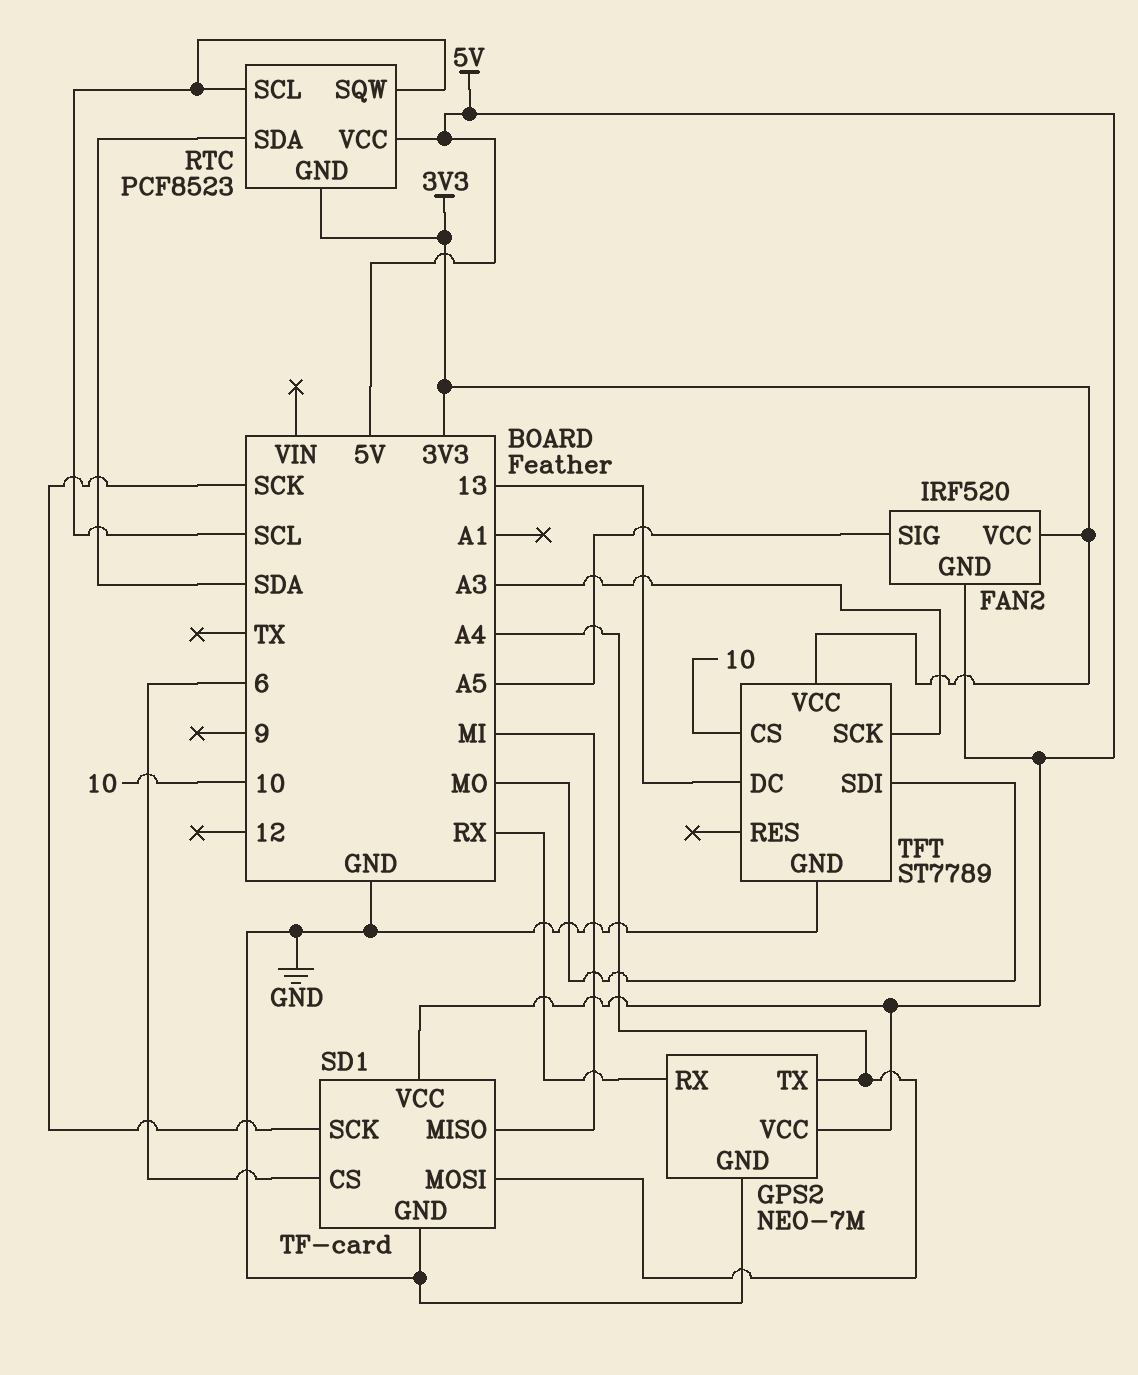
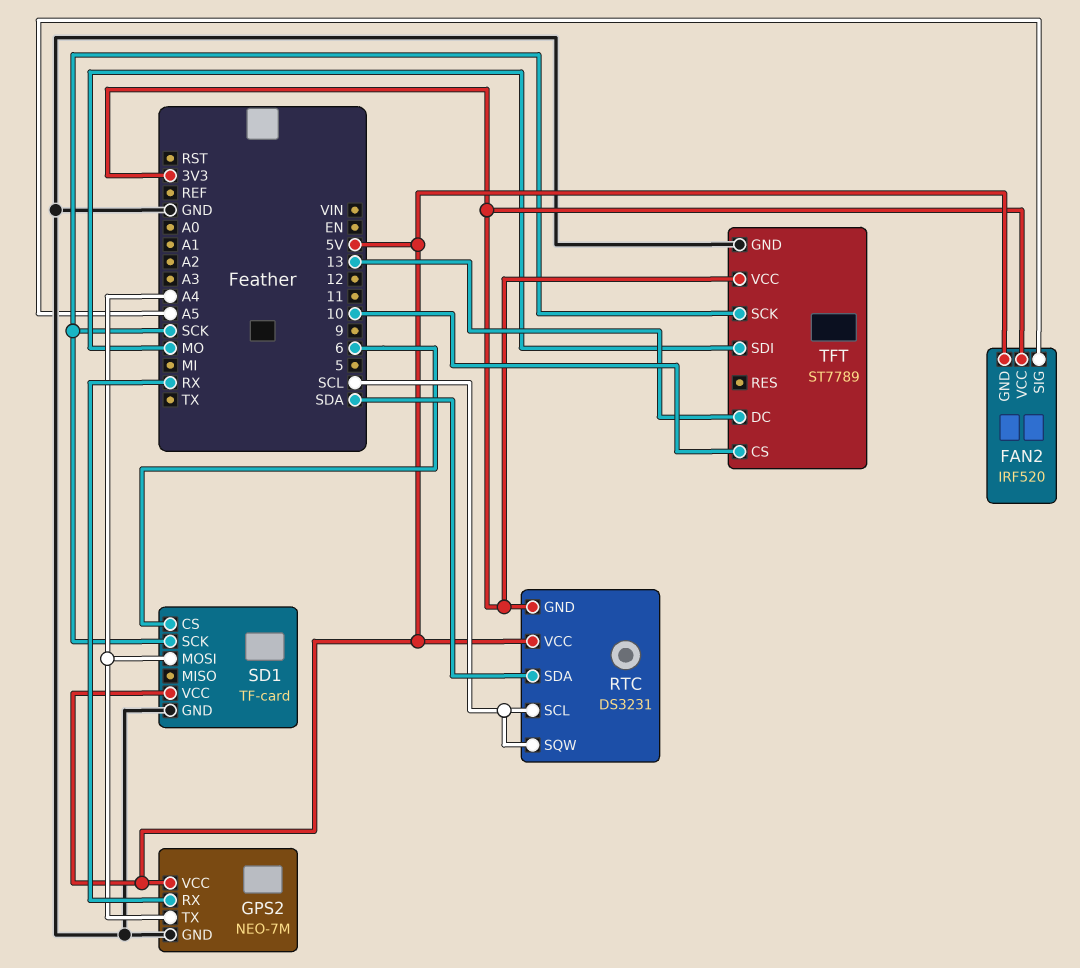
RTC: PCF8523 -> DS3231
SD1 pin MISO: MI -> none
TFT pin SCK: A3 -> SCK

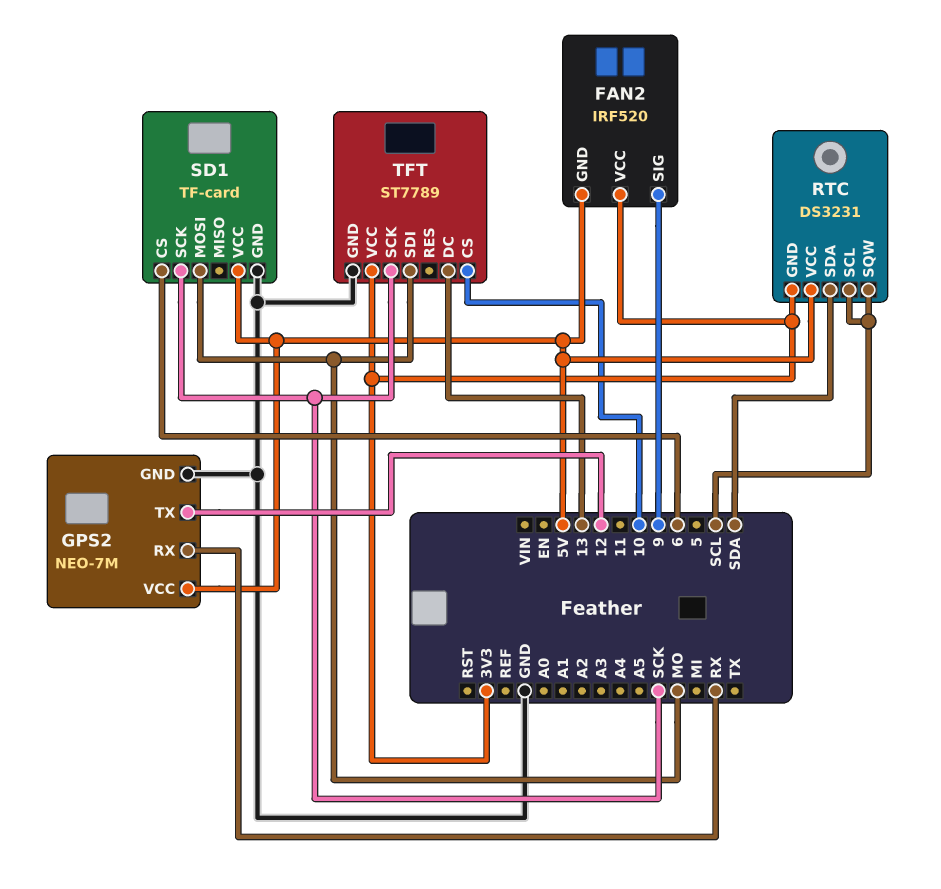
FAN2 pin SIG: A5 -> 9
GPS2 pin TX: A4 -> 12
SD1 pin MOSI: A4 -> MO

